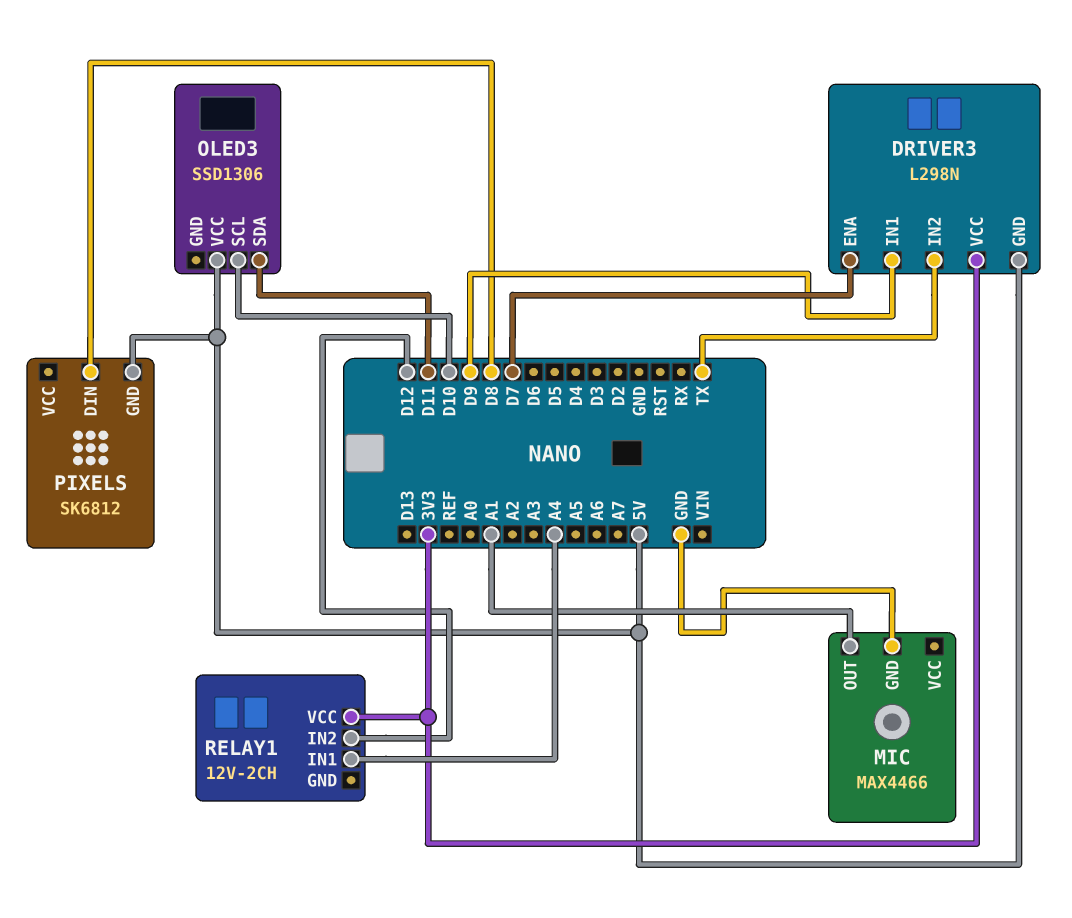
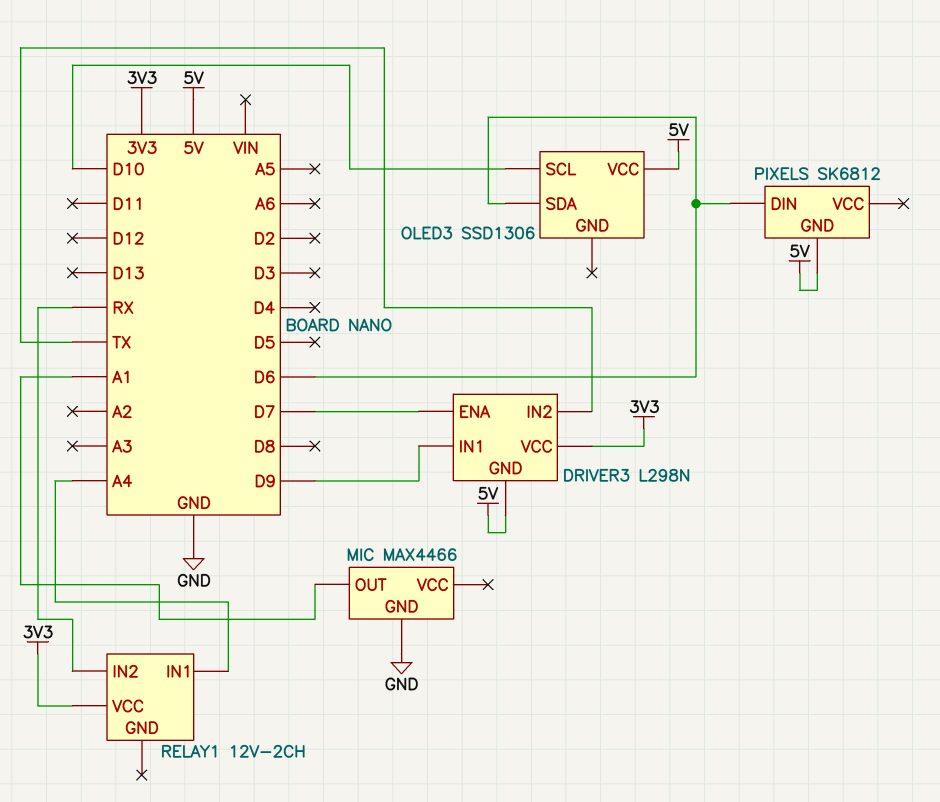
OLED3 pin SDA: D11 -> D6
PIXELS pin DIN: D8 -> D6
RELAY1 pin IN2: D12 -> RX

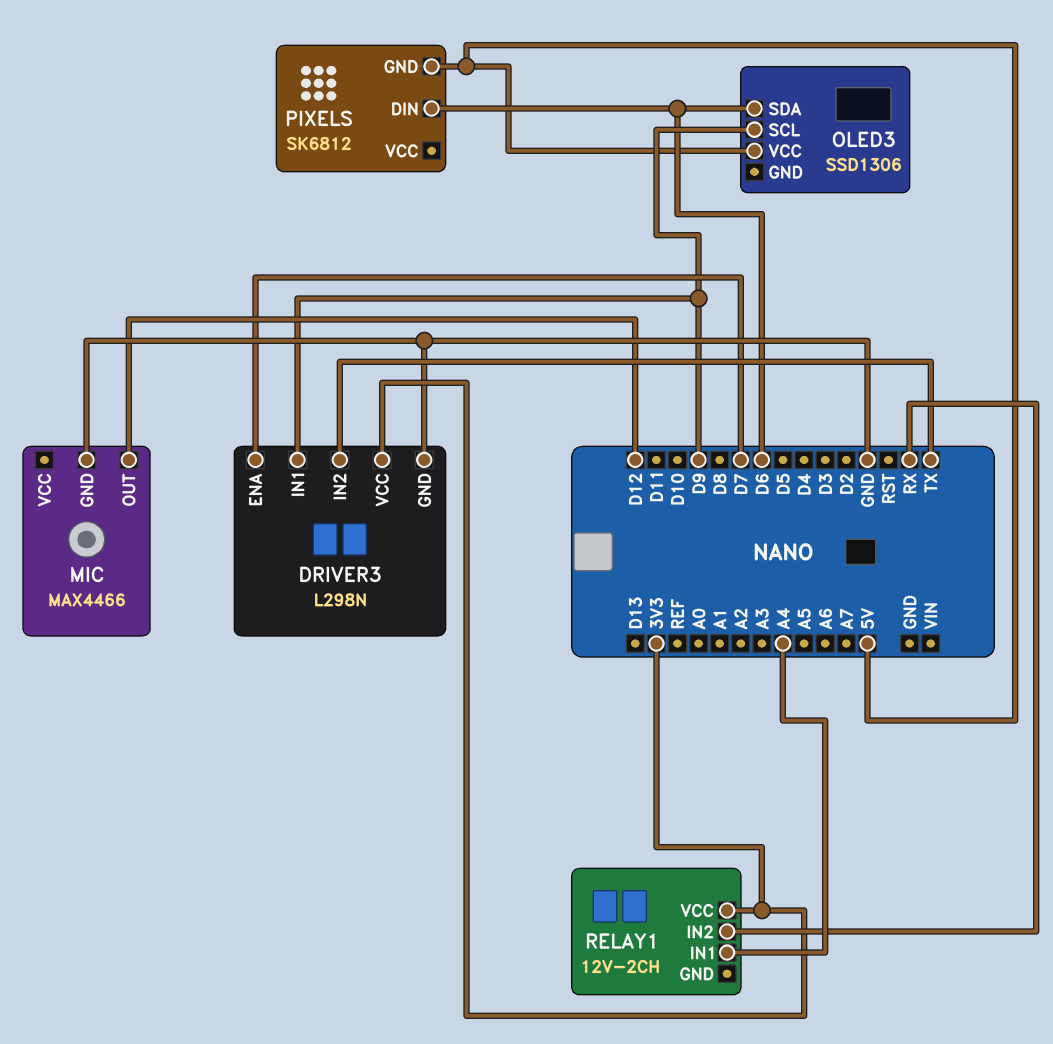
DRIVER3 pin GND: 5V -> GND
MIC pin OUT: A1 -> D12
OLED3 pin SCL: D10 -> D9

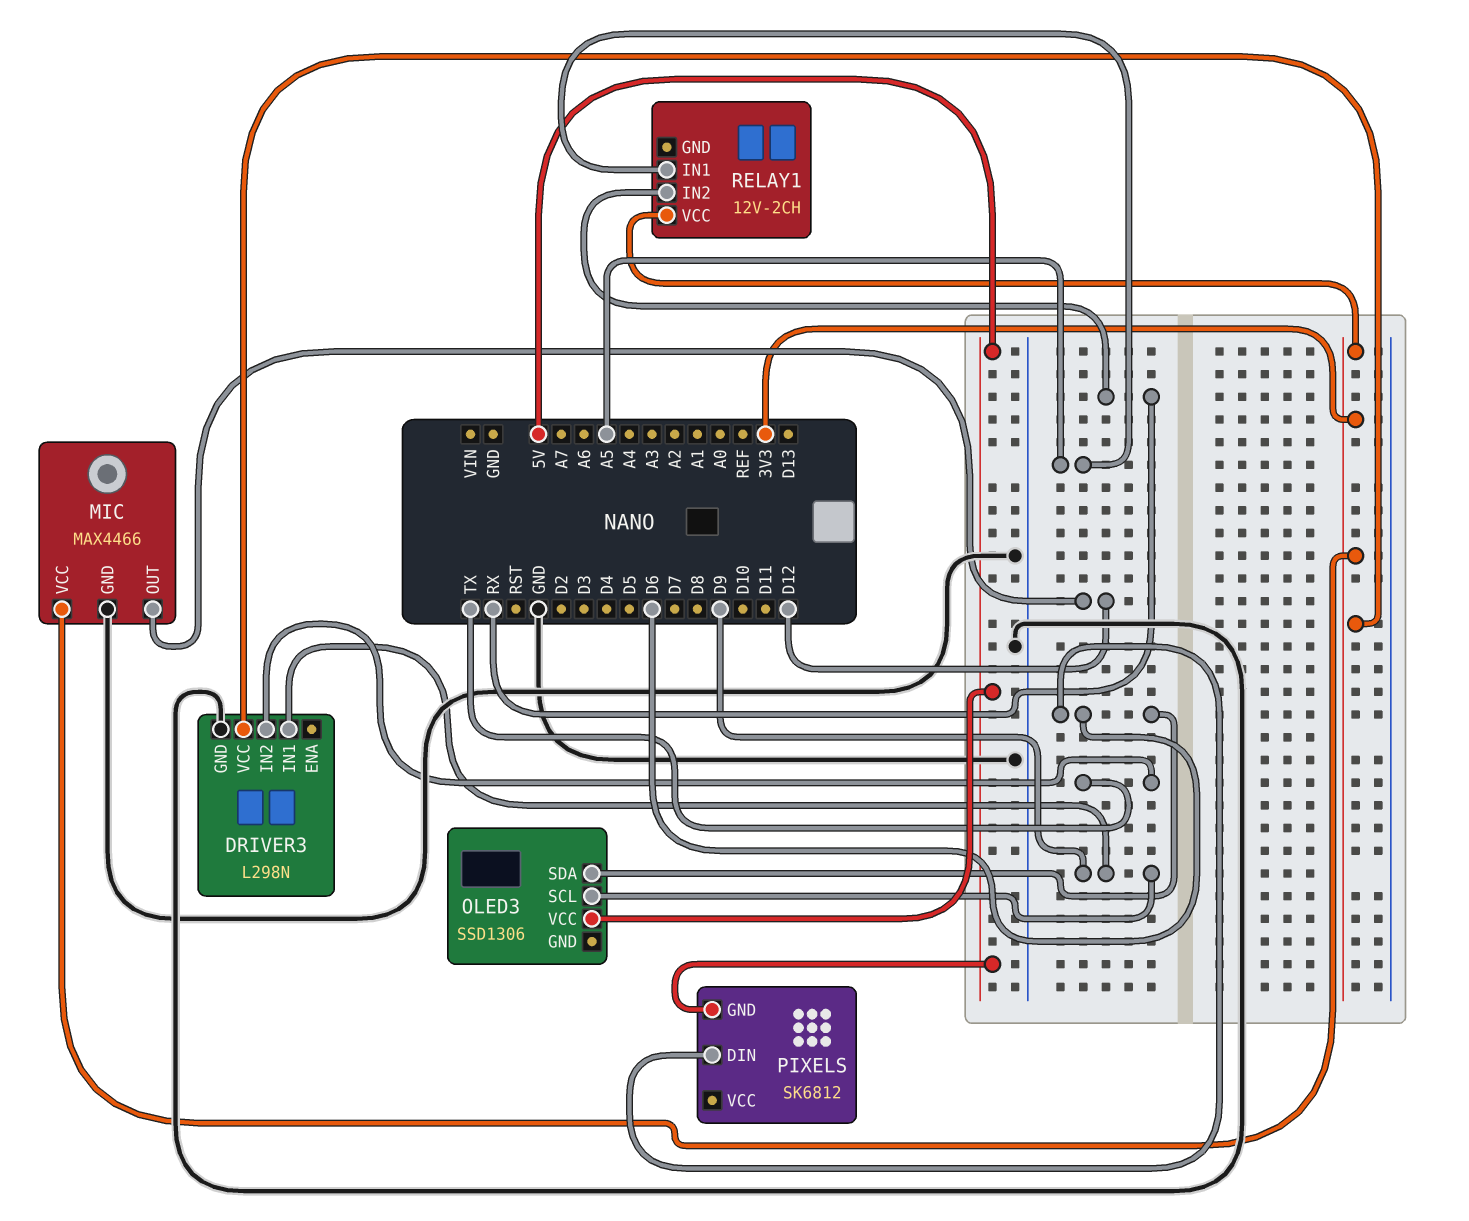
DRIVER3 pin ENA: D7 -> none
MIC pin VCC: none -> 3V3
RELAY1 pin IN1: A4 -> A5

